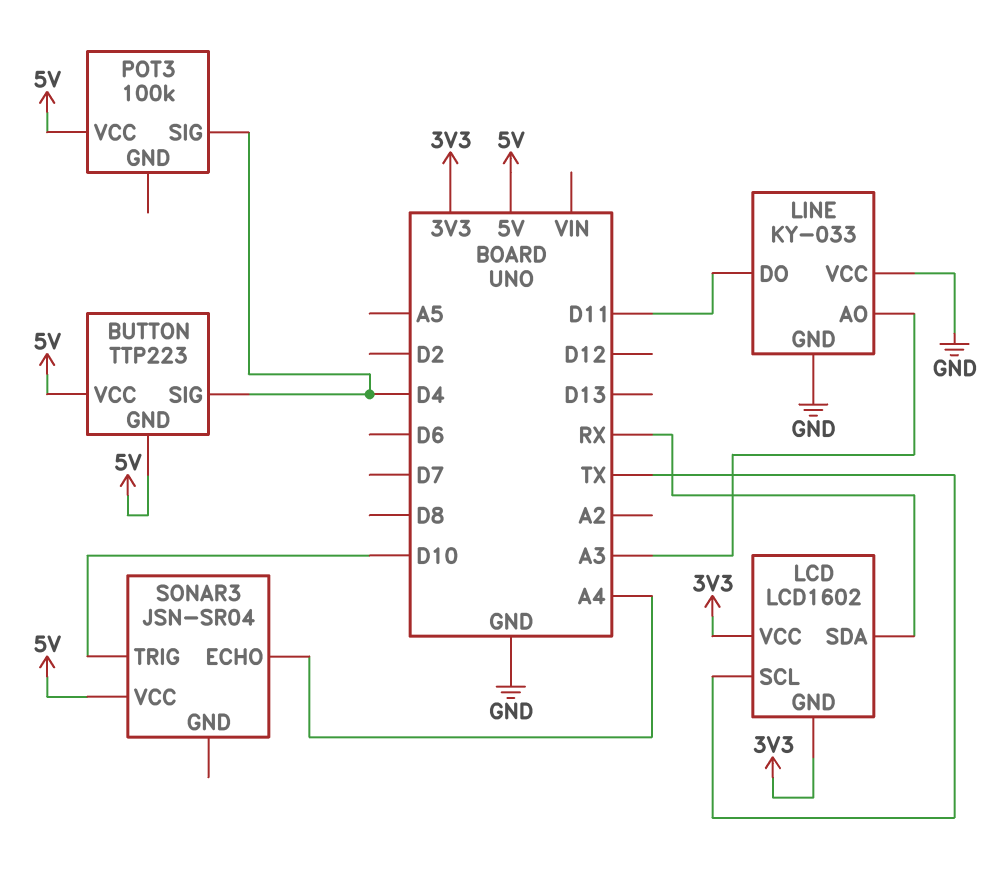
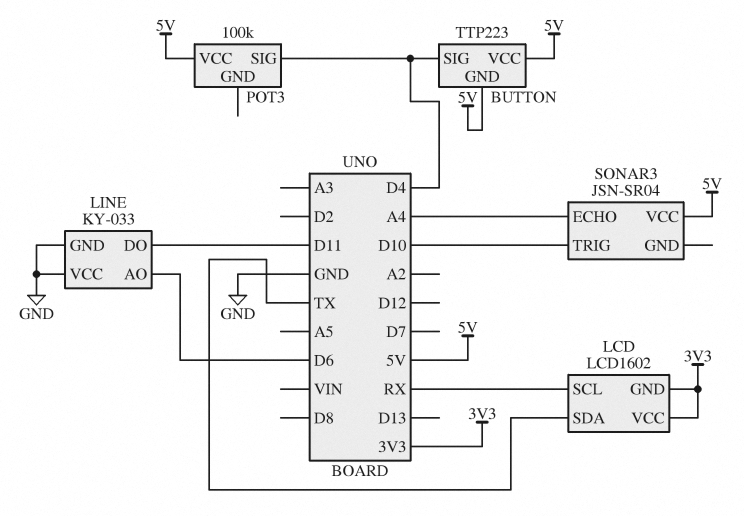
LCD pin SCL: TX -> RX
LCD pin SDA: RX -> TX
LINE pin AO: A3 -> D6

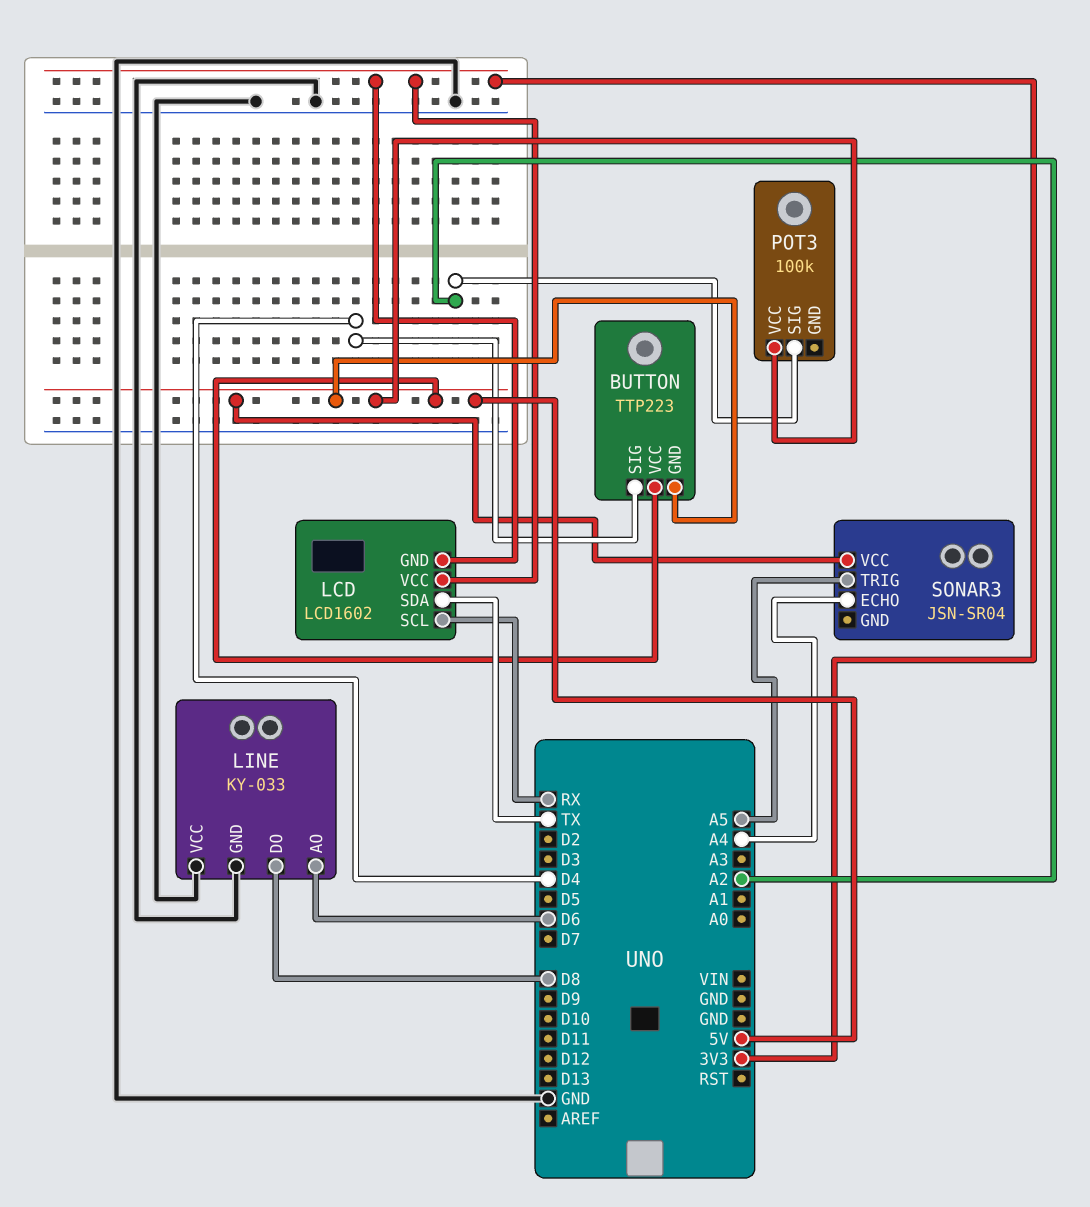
LINE pin DO: D11 -> D8
POT3 pin SIG: D4 -> A2
SONAR3 pin TRIG: D10 -> A5

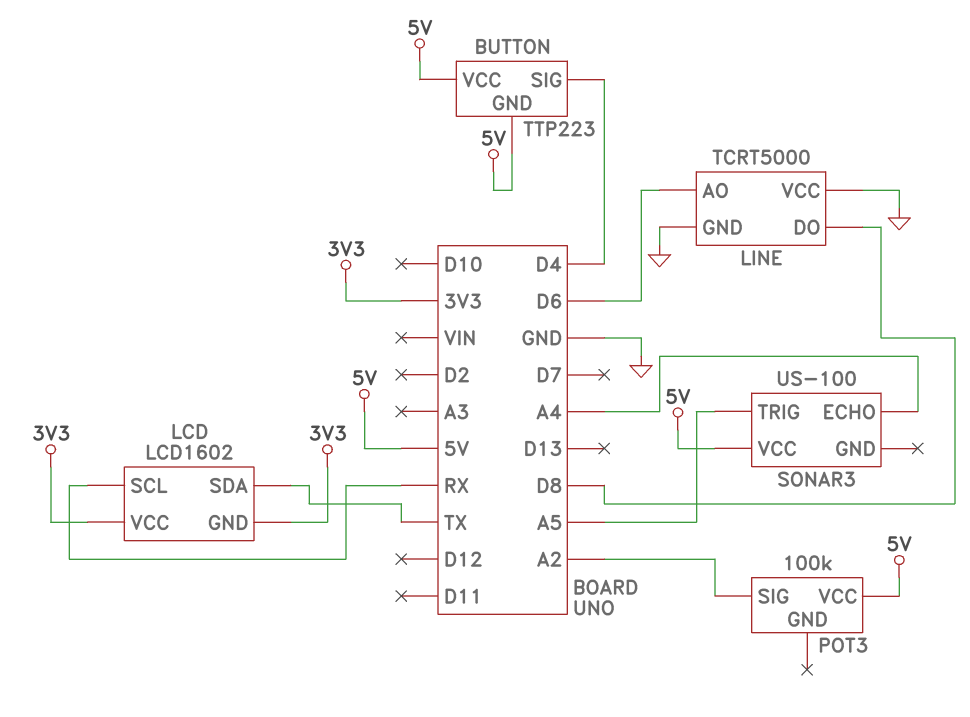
LINE: KY-033 -> TCRT5000
SONAR3: JSN-SR04 -> US-100

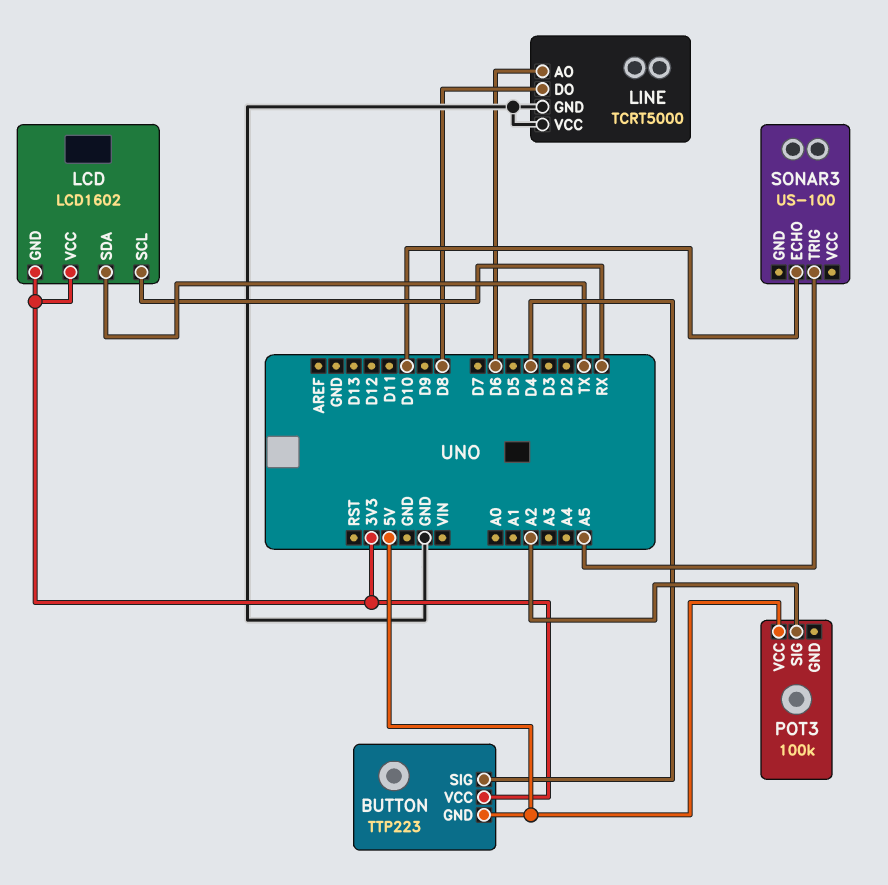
BUTTON pin VCC: 5V -> 3V3
SONAR3 pin ECHO: A4 -> D10
SONAR3 pin VCC: 5V -> none

